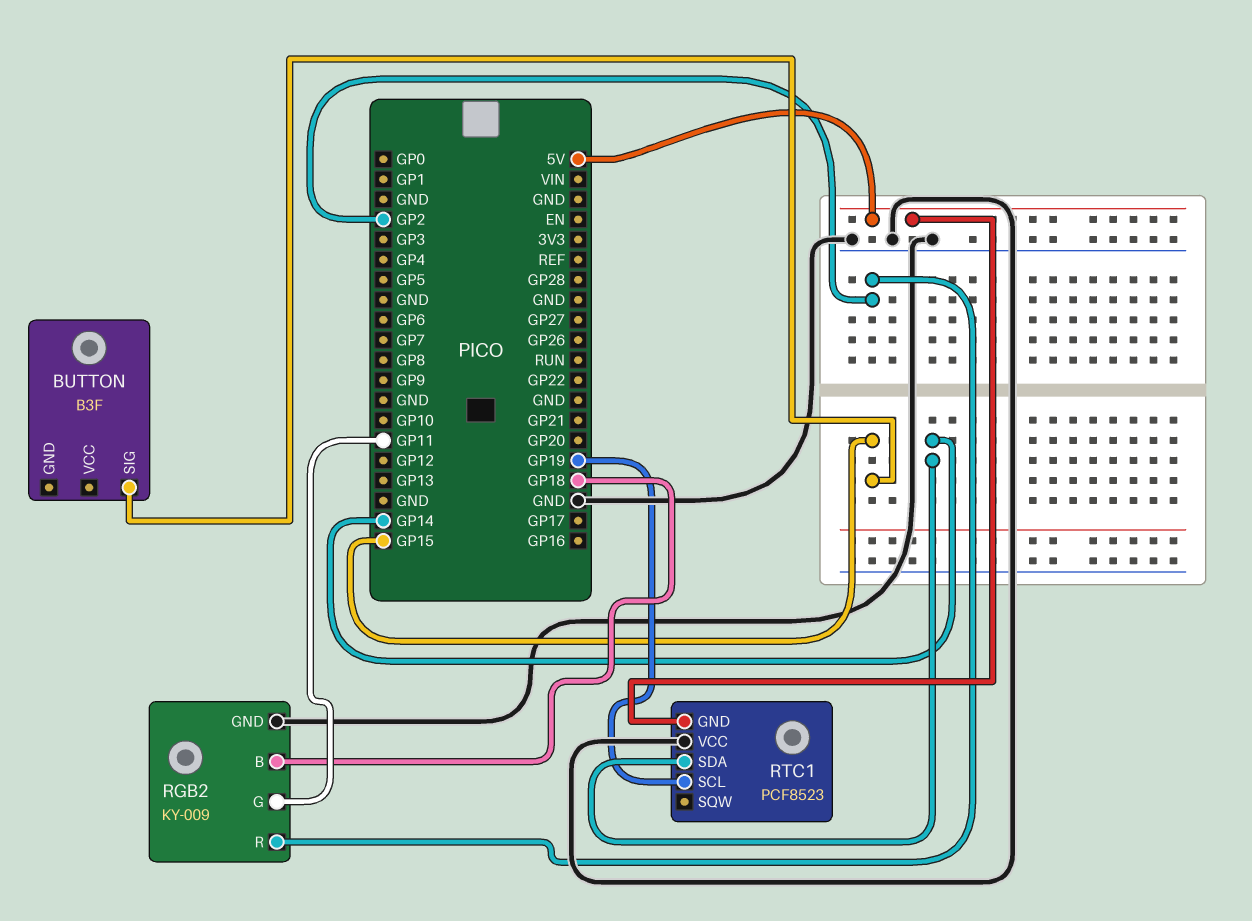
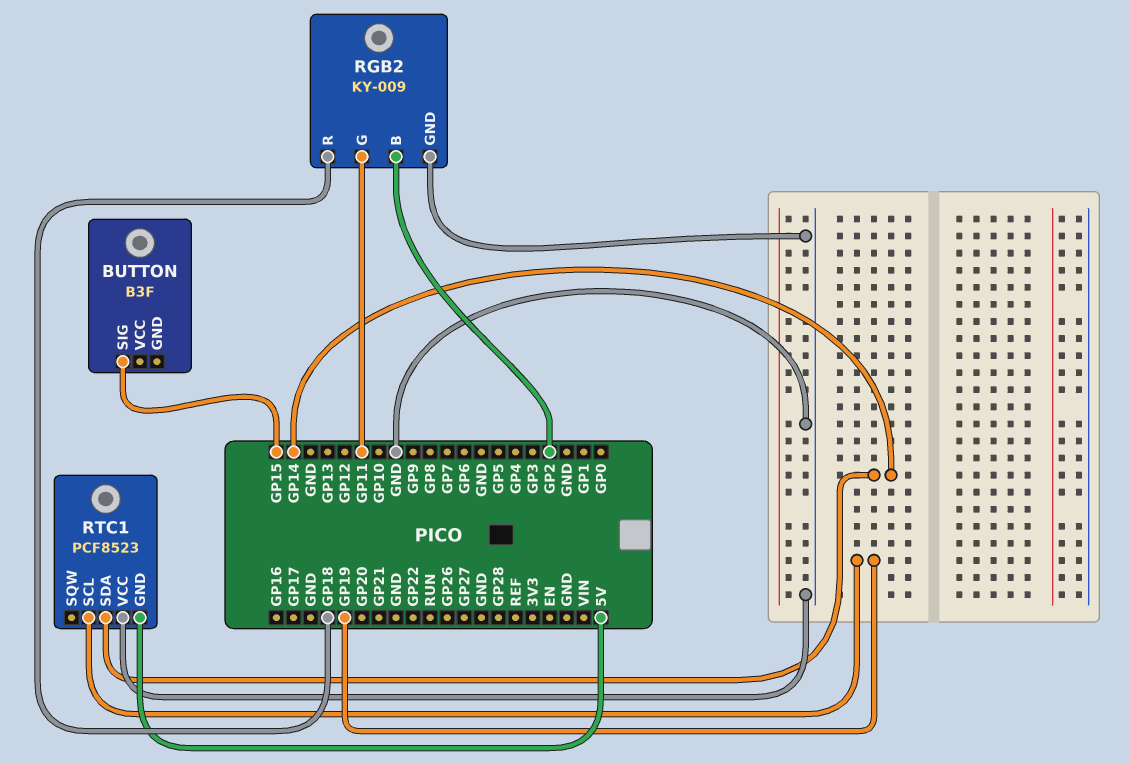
RGB2 pin B: GP18 -> GP2
RGB2 pin R: GP2 -> GP18

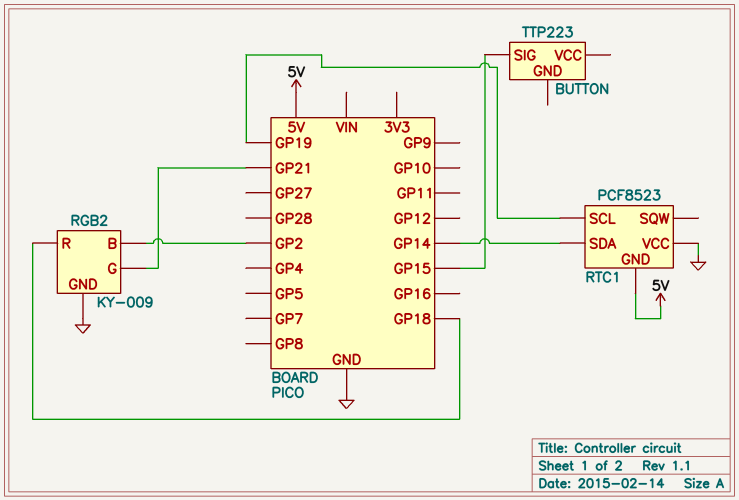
BUTTON: B3F -> TTP223
RGB2 pin G: GP11 -> GP21

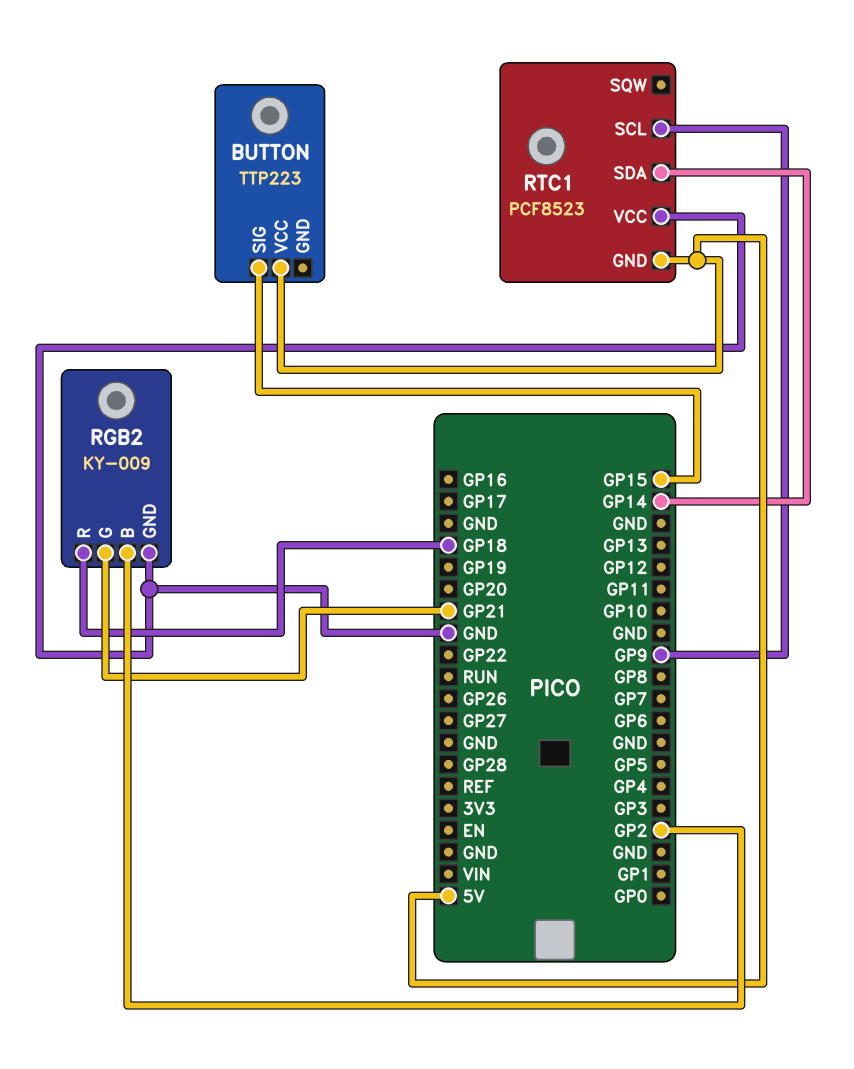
BUTTON pin VCC: none -> 5V
RTC1 pin SCL: GP19 -> GP9

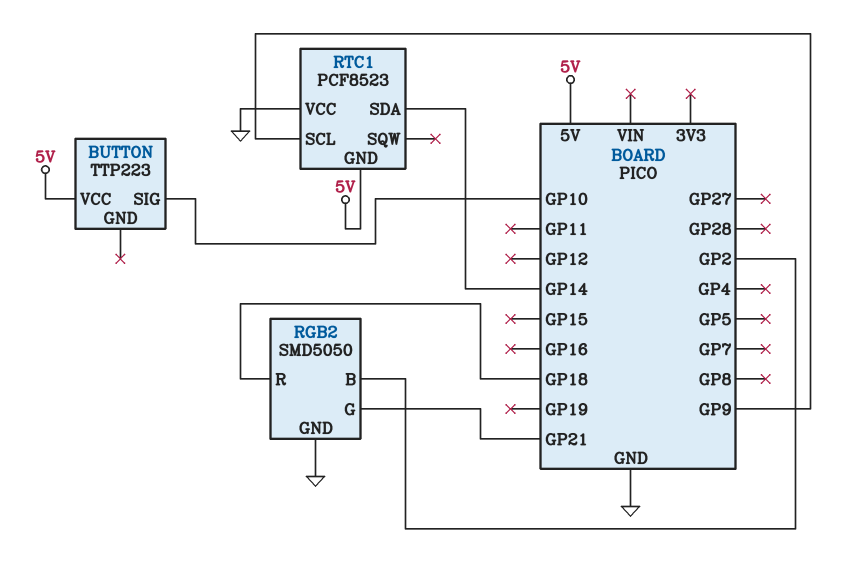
BUTTON pin SIG: GP15 -> GP10
RGB2: KY-009 -> SMD5050

